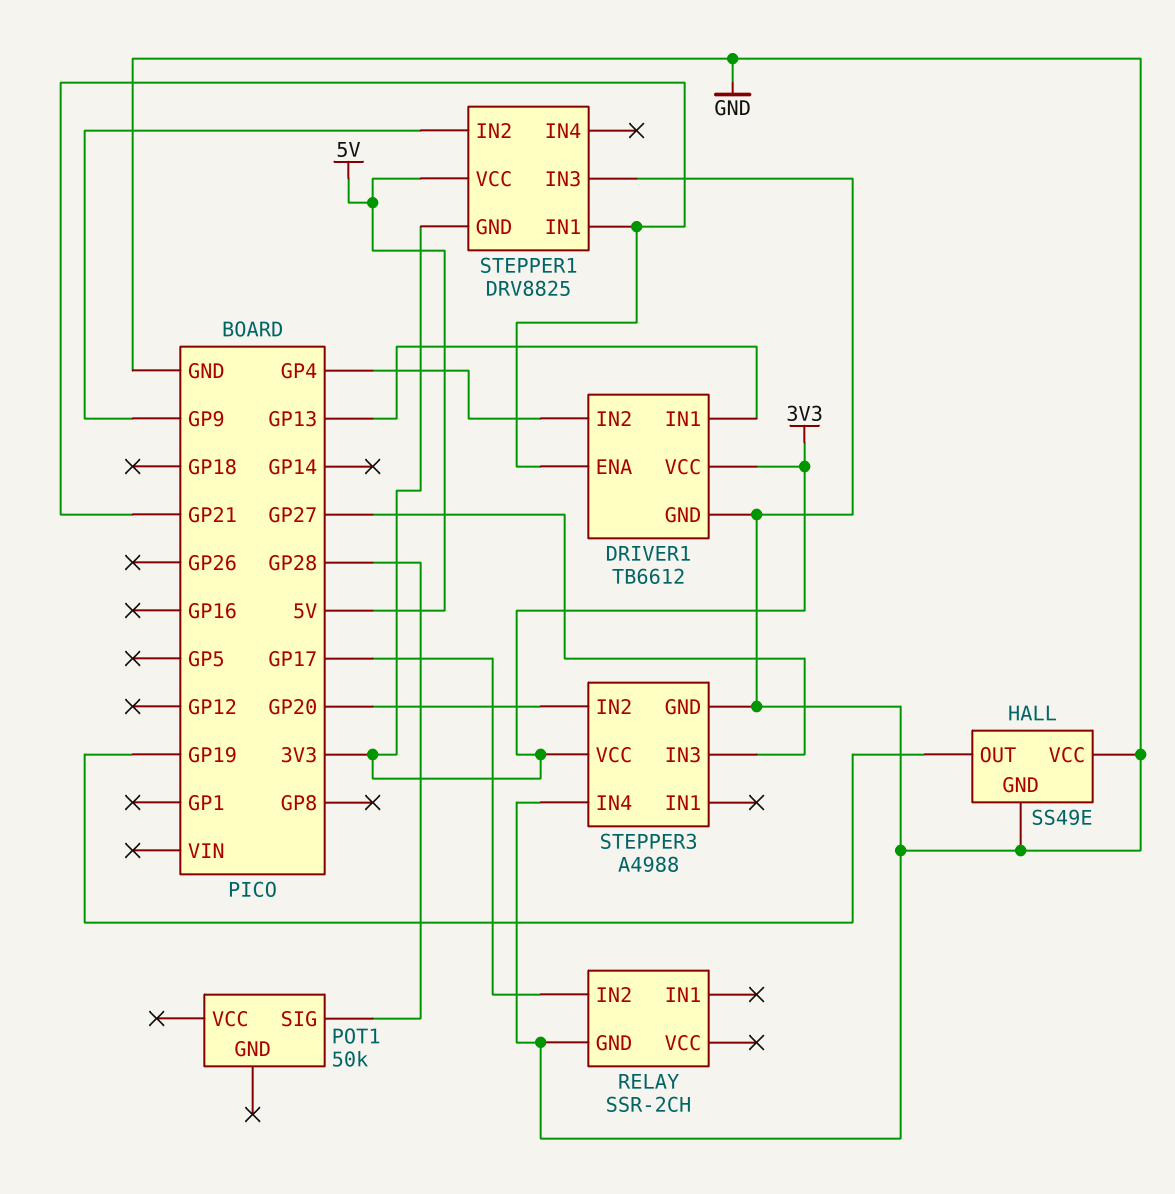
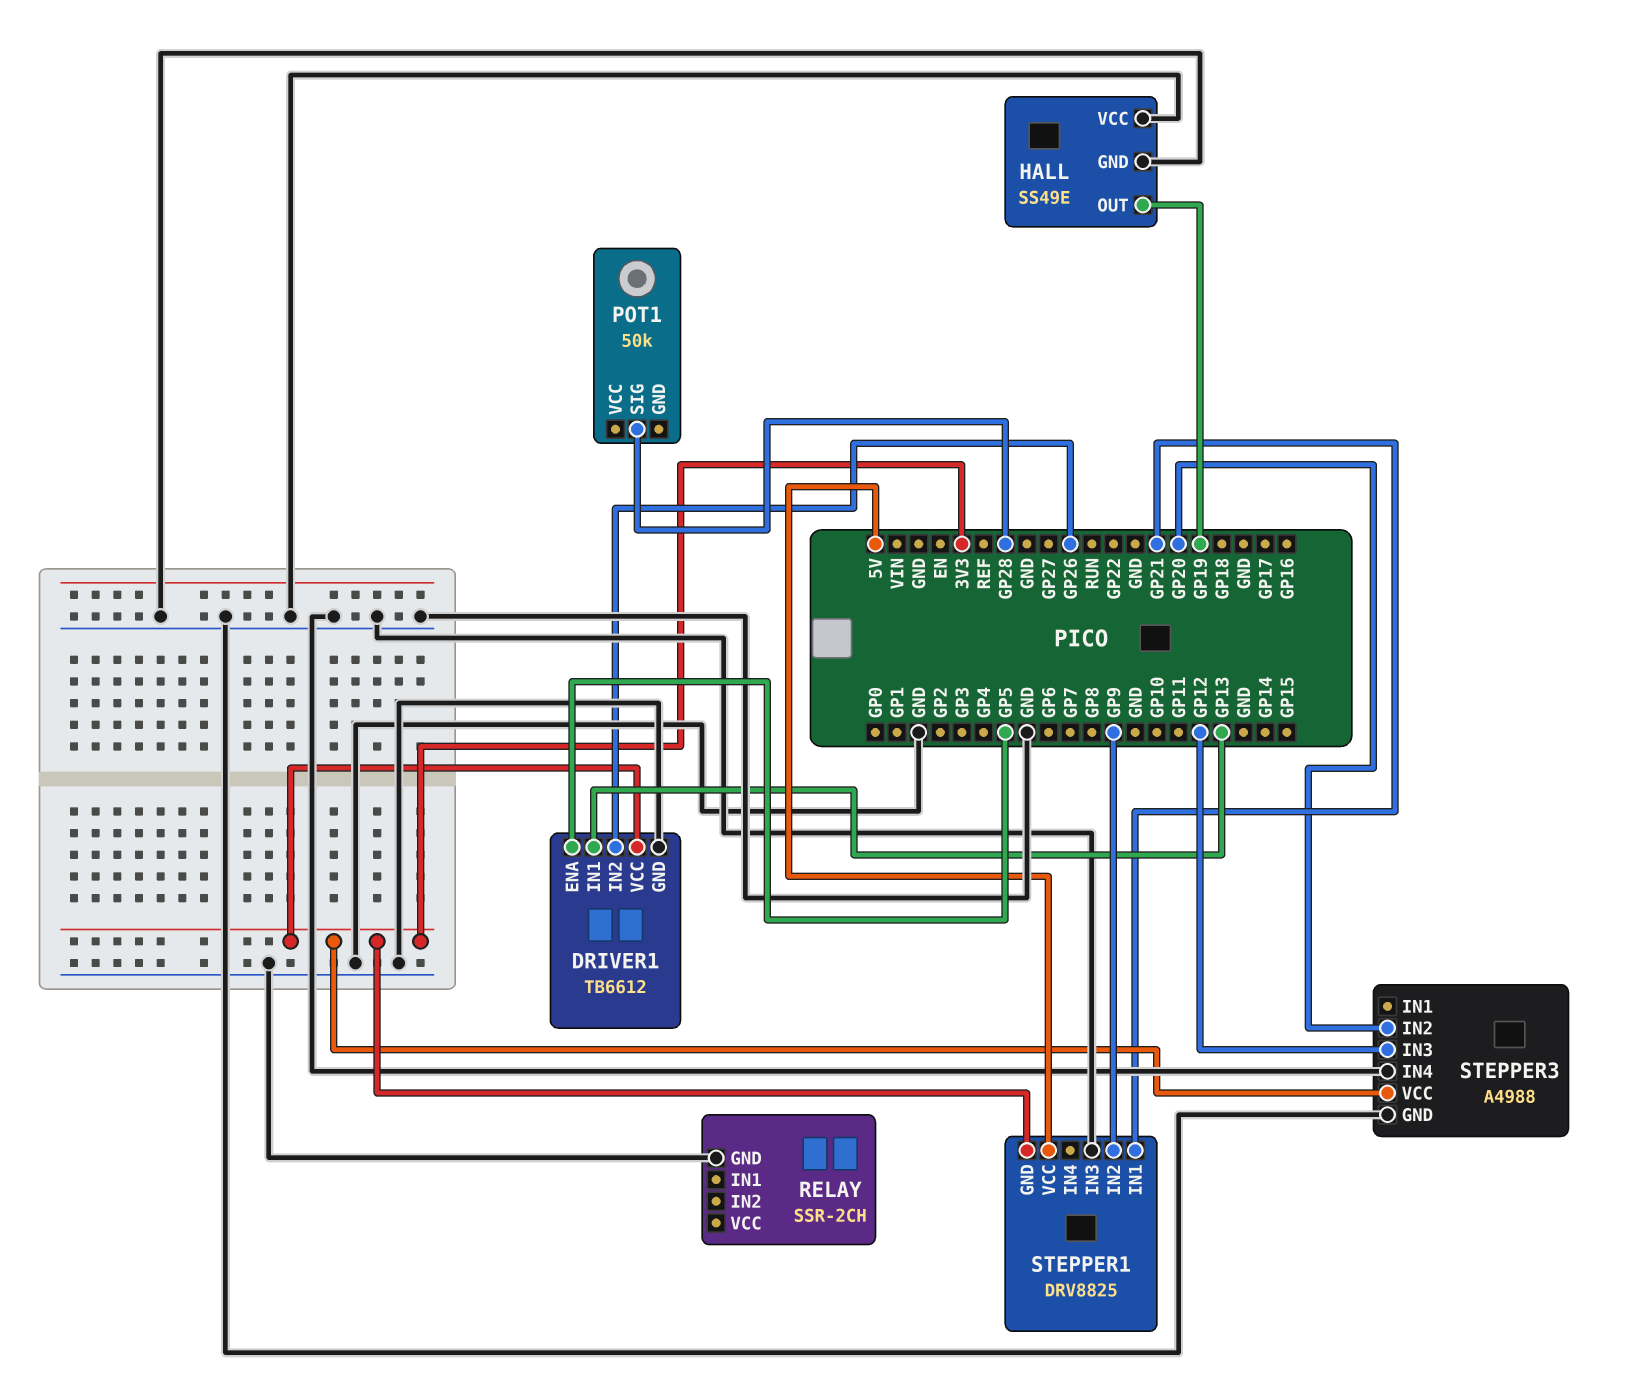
DRIVER1 pin ENA: GP21 -> GP5
DRIVER1 pin IN2: GP4 -> GP26
RELAY pin IN2: GP17 -> none
STEPPER3 pin IN3: GP27 -> GP12

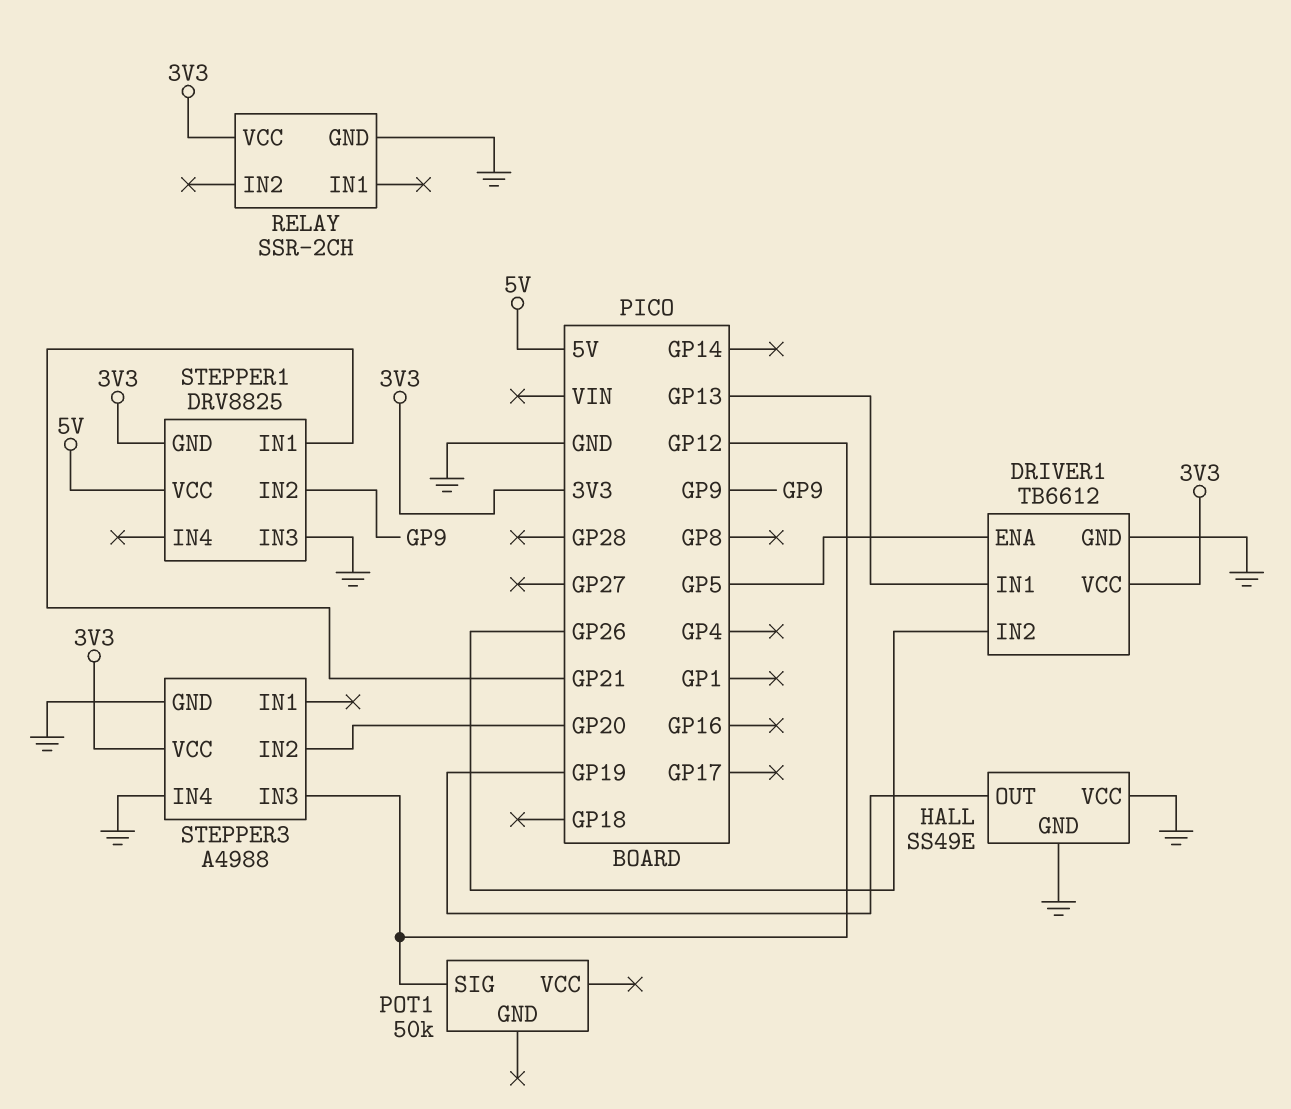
POT1 pin SIG: GP28 -> GP12
RELAY pin VCC: none -> 3V3

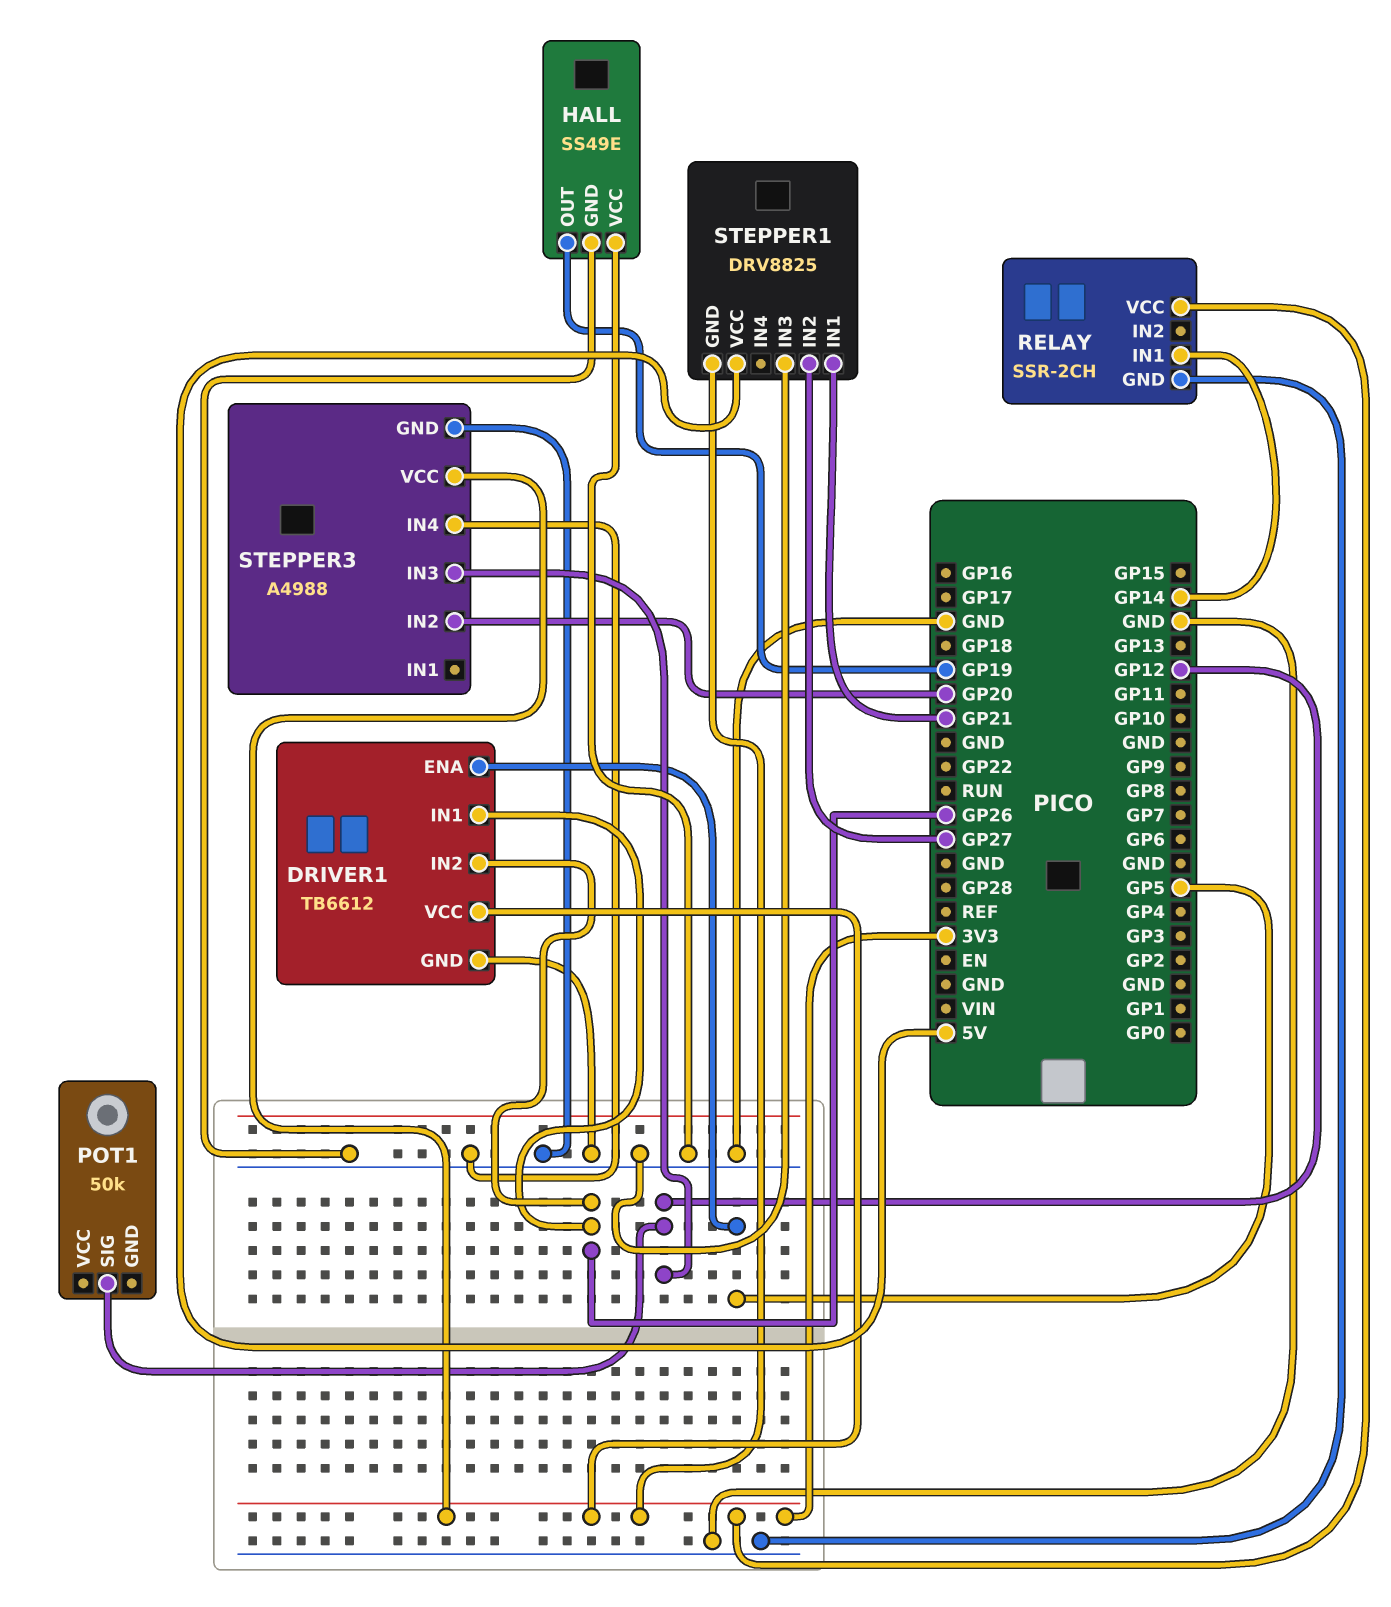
DRIVER1 pin IN1: GP13 -> GP26
RELAY pin IN1: none -> GP14
STEPPER1 pin IN2: GP9 -> GP27

